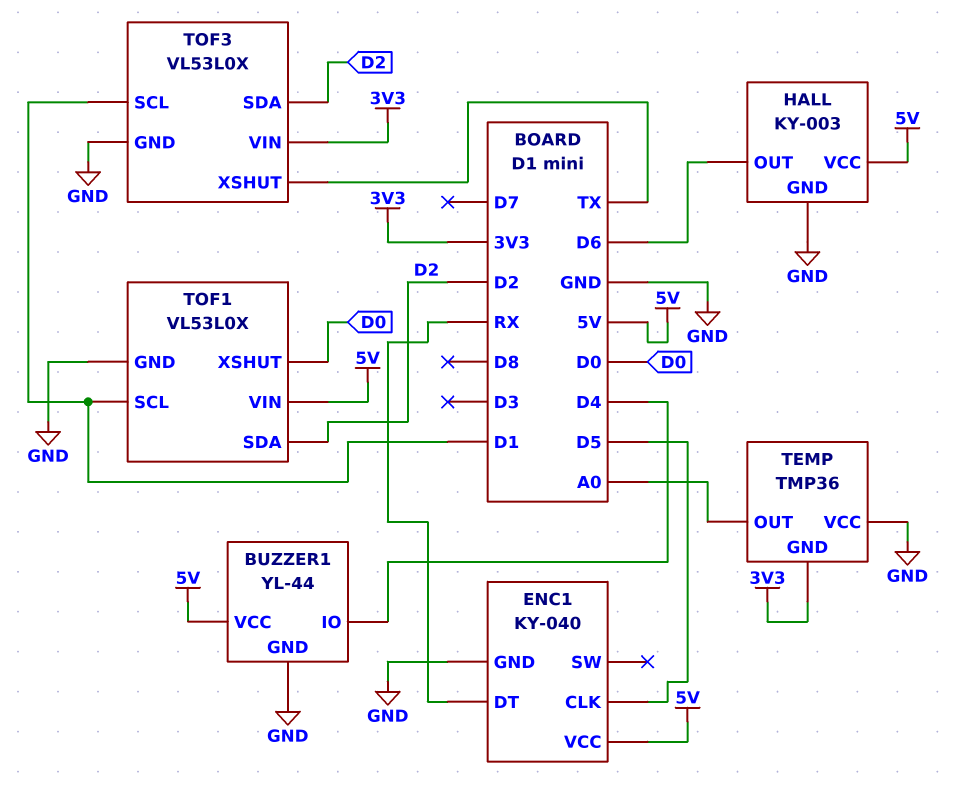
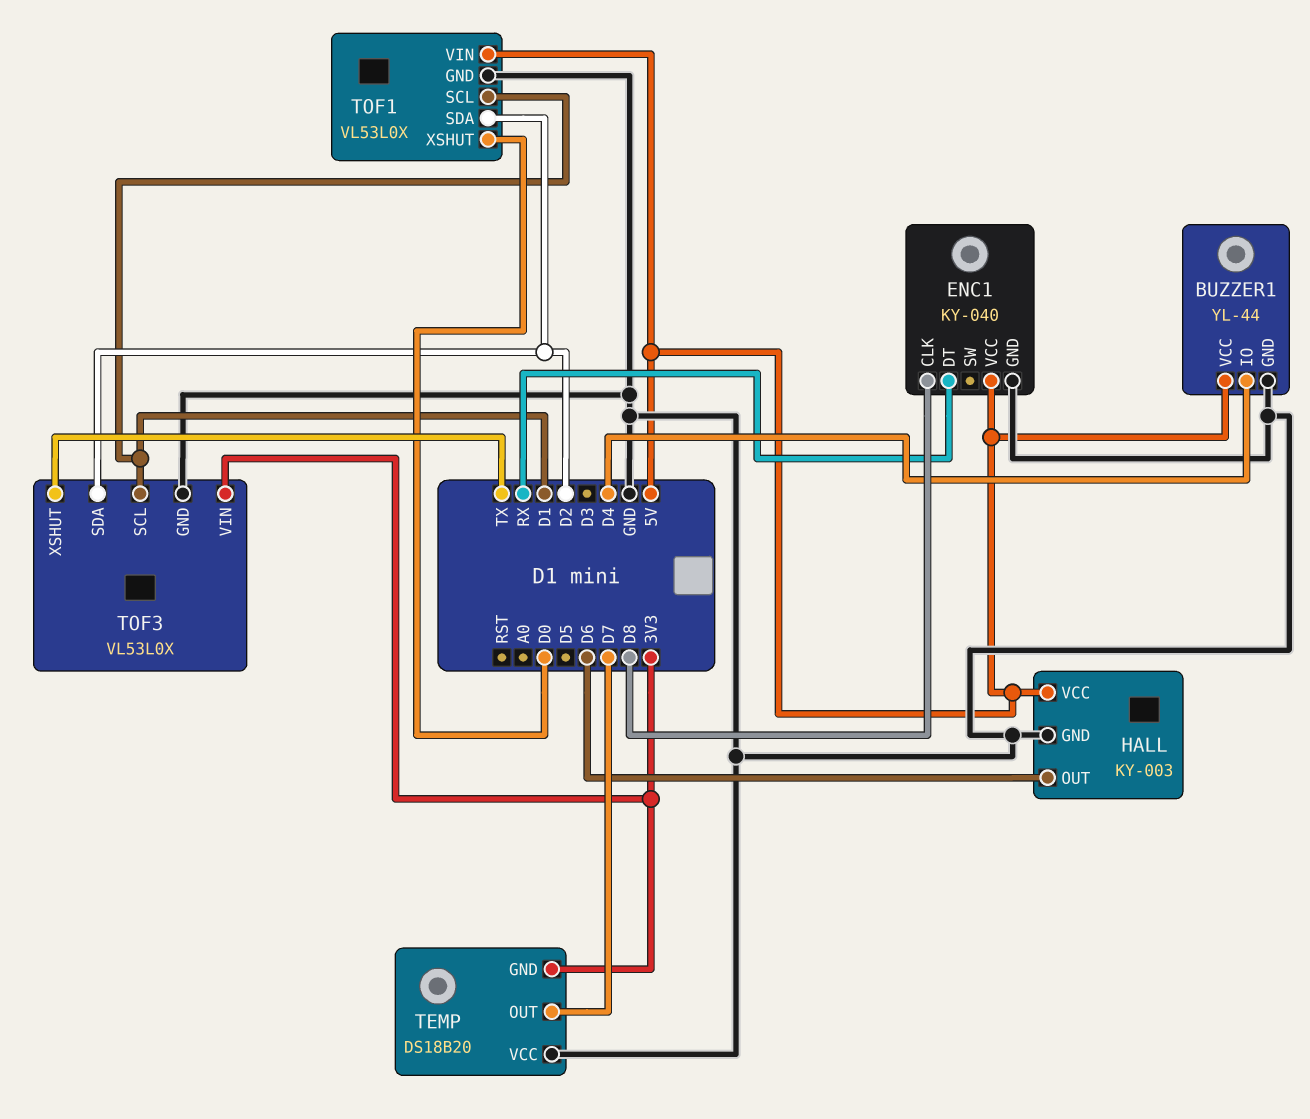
ENC1 pin CLK: D5 -> D8
TEMP: TMP36 -> DS18B20
TEMP pin OUT: A0 -> D7

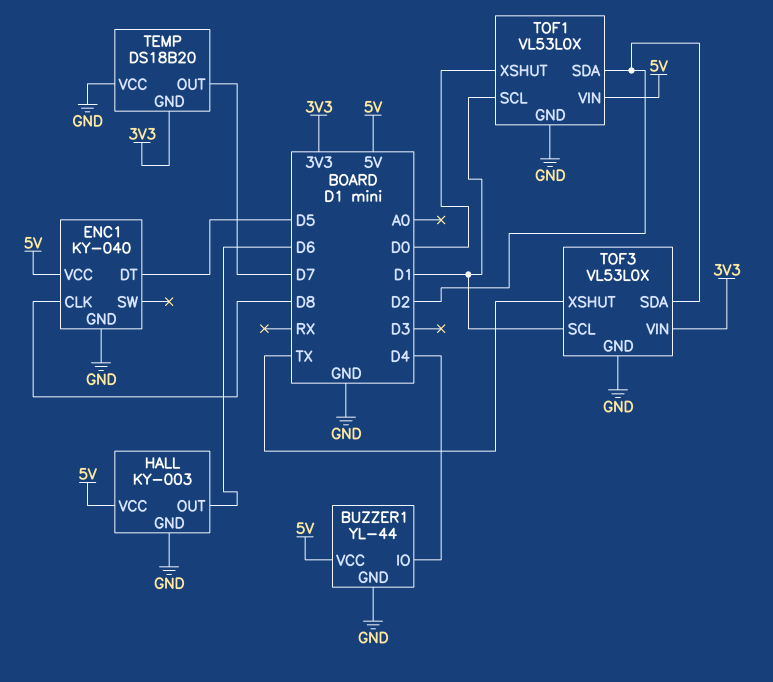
ENC1 pin DT: RX -> D5

